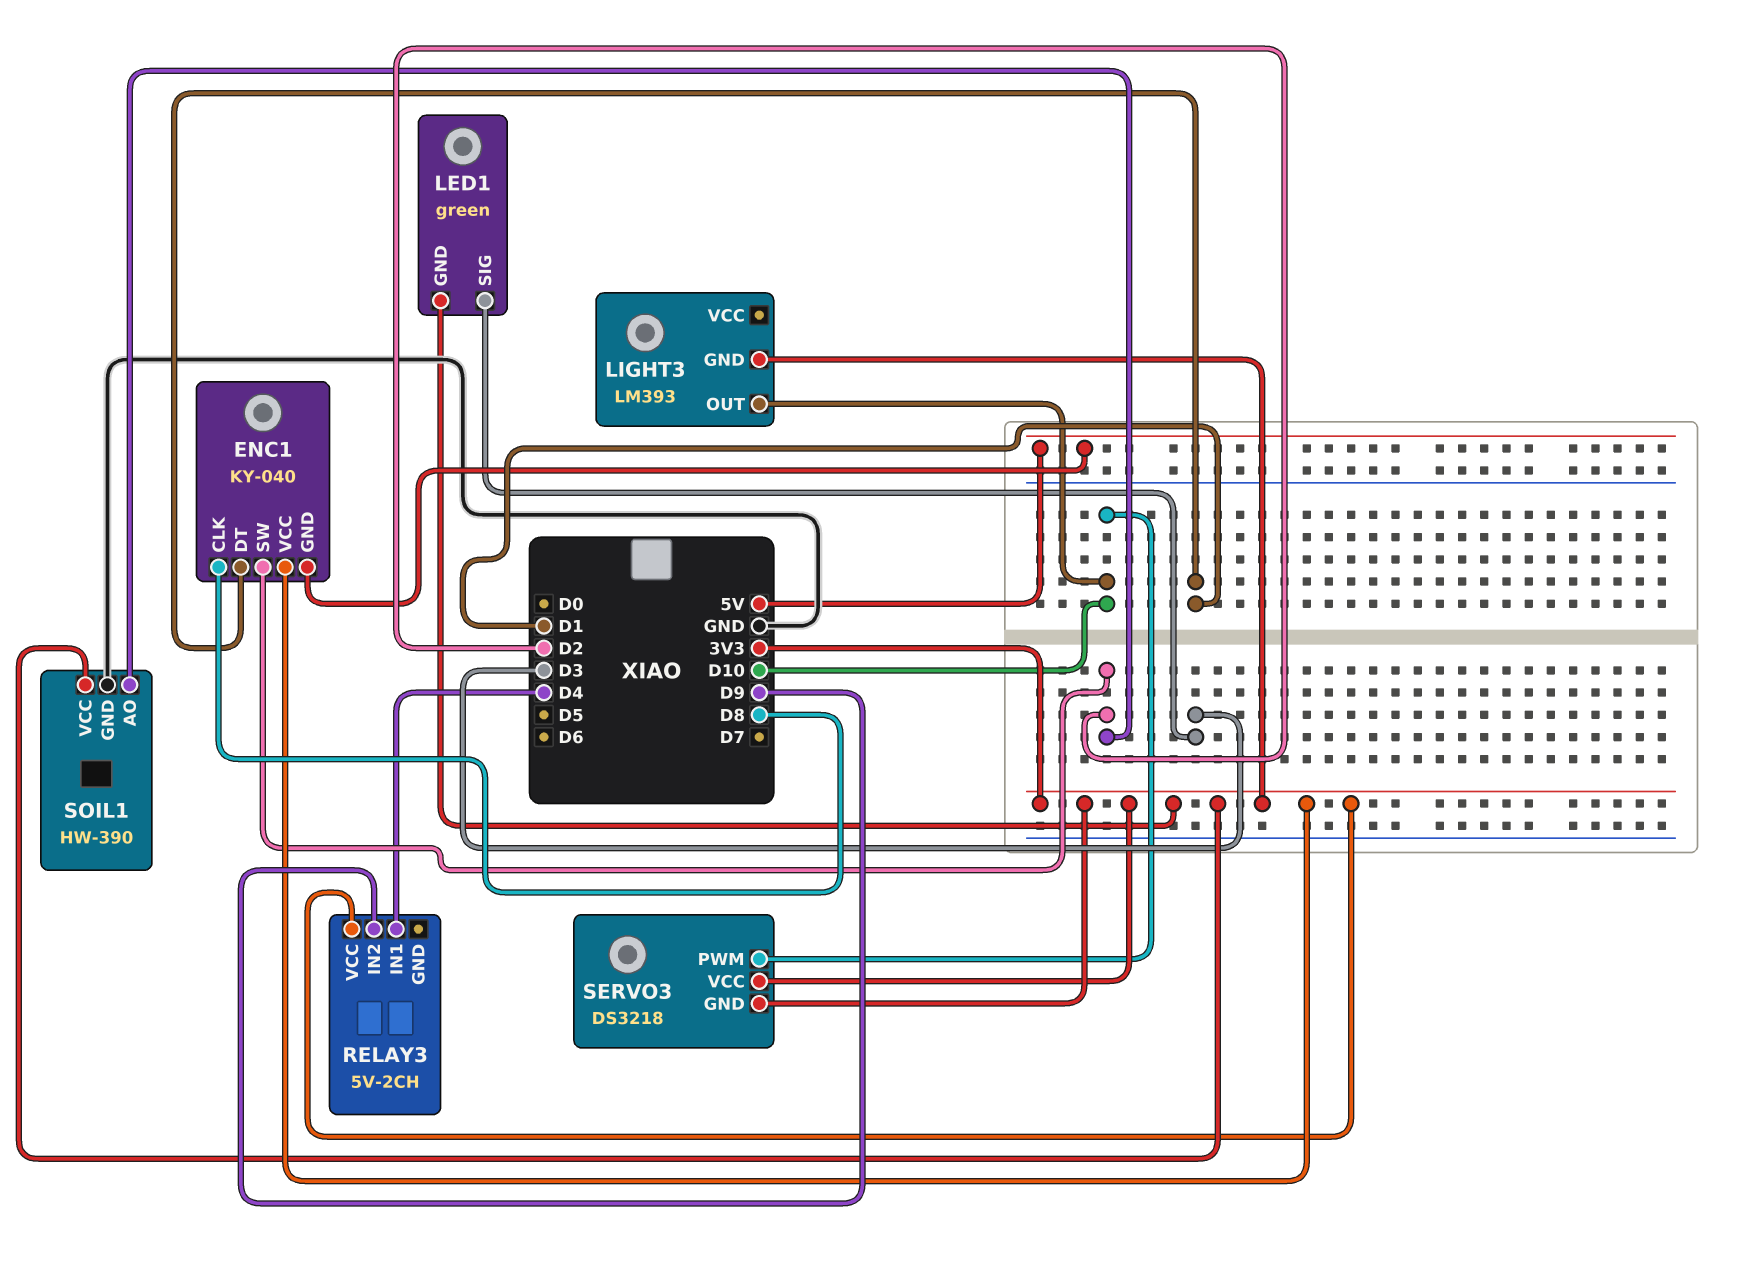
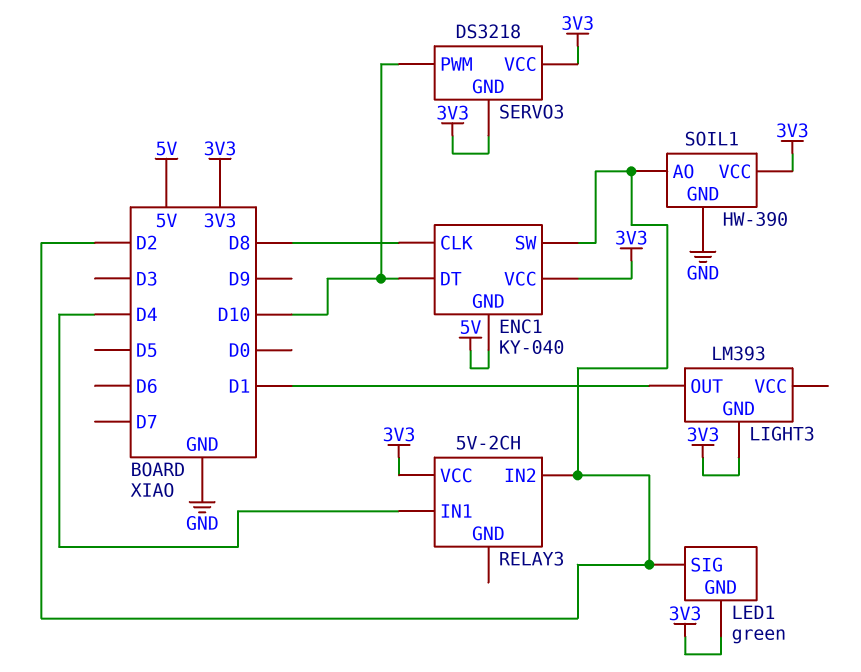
ENC1 pin DT: D1 -> D10
LED1 pin SIG: D3 -> D2
LIGHT3 pin OUT: D10 -> D1
RELAY3 pin IN2: D9 -> D2

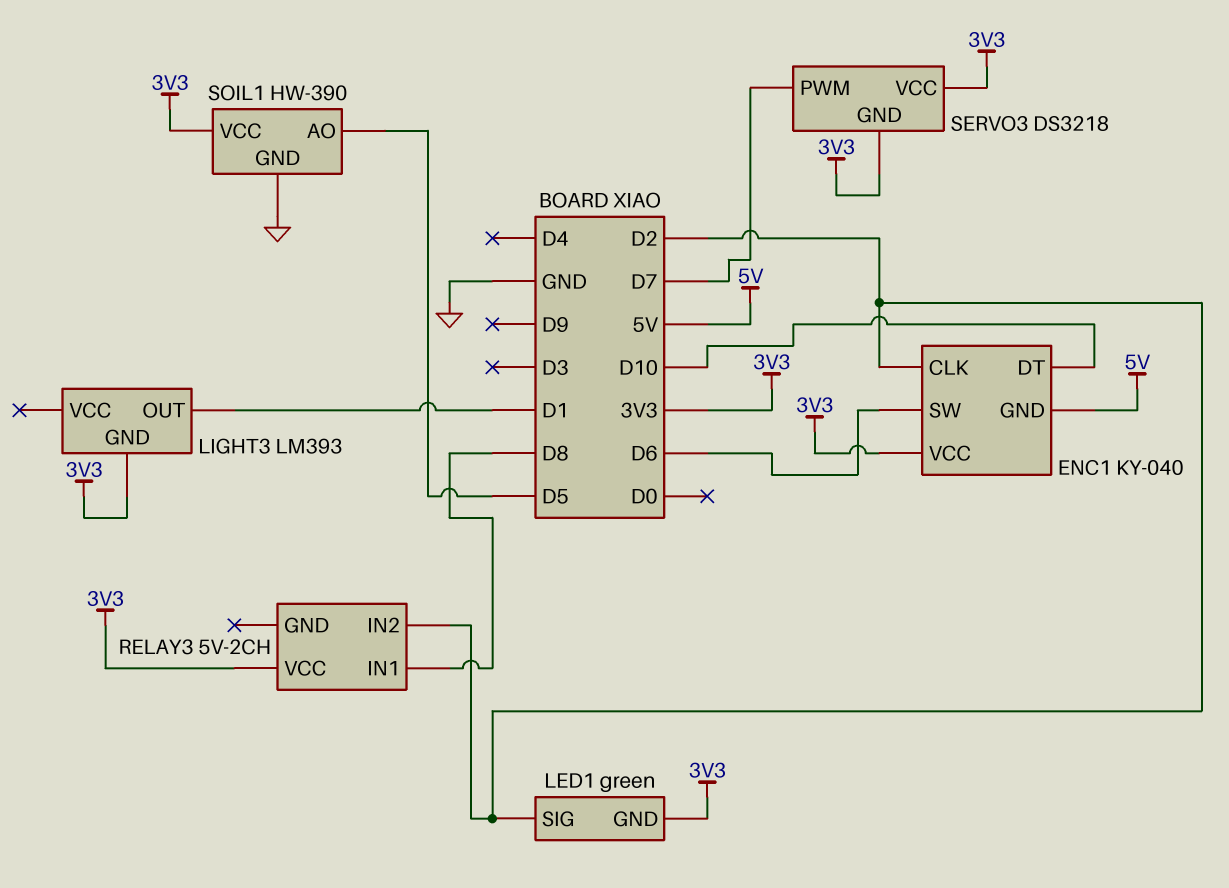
ENC1 pin CLK: D8 -> D2
ENC1 pin SW: D2 -> D6
RELAY3 pin IN1: D4 -> D8
SERVO3 pin PWM: D10 -> D7
SOIL1 pin AO: D2 -> D5

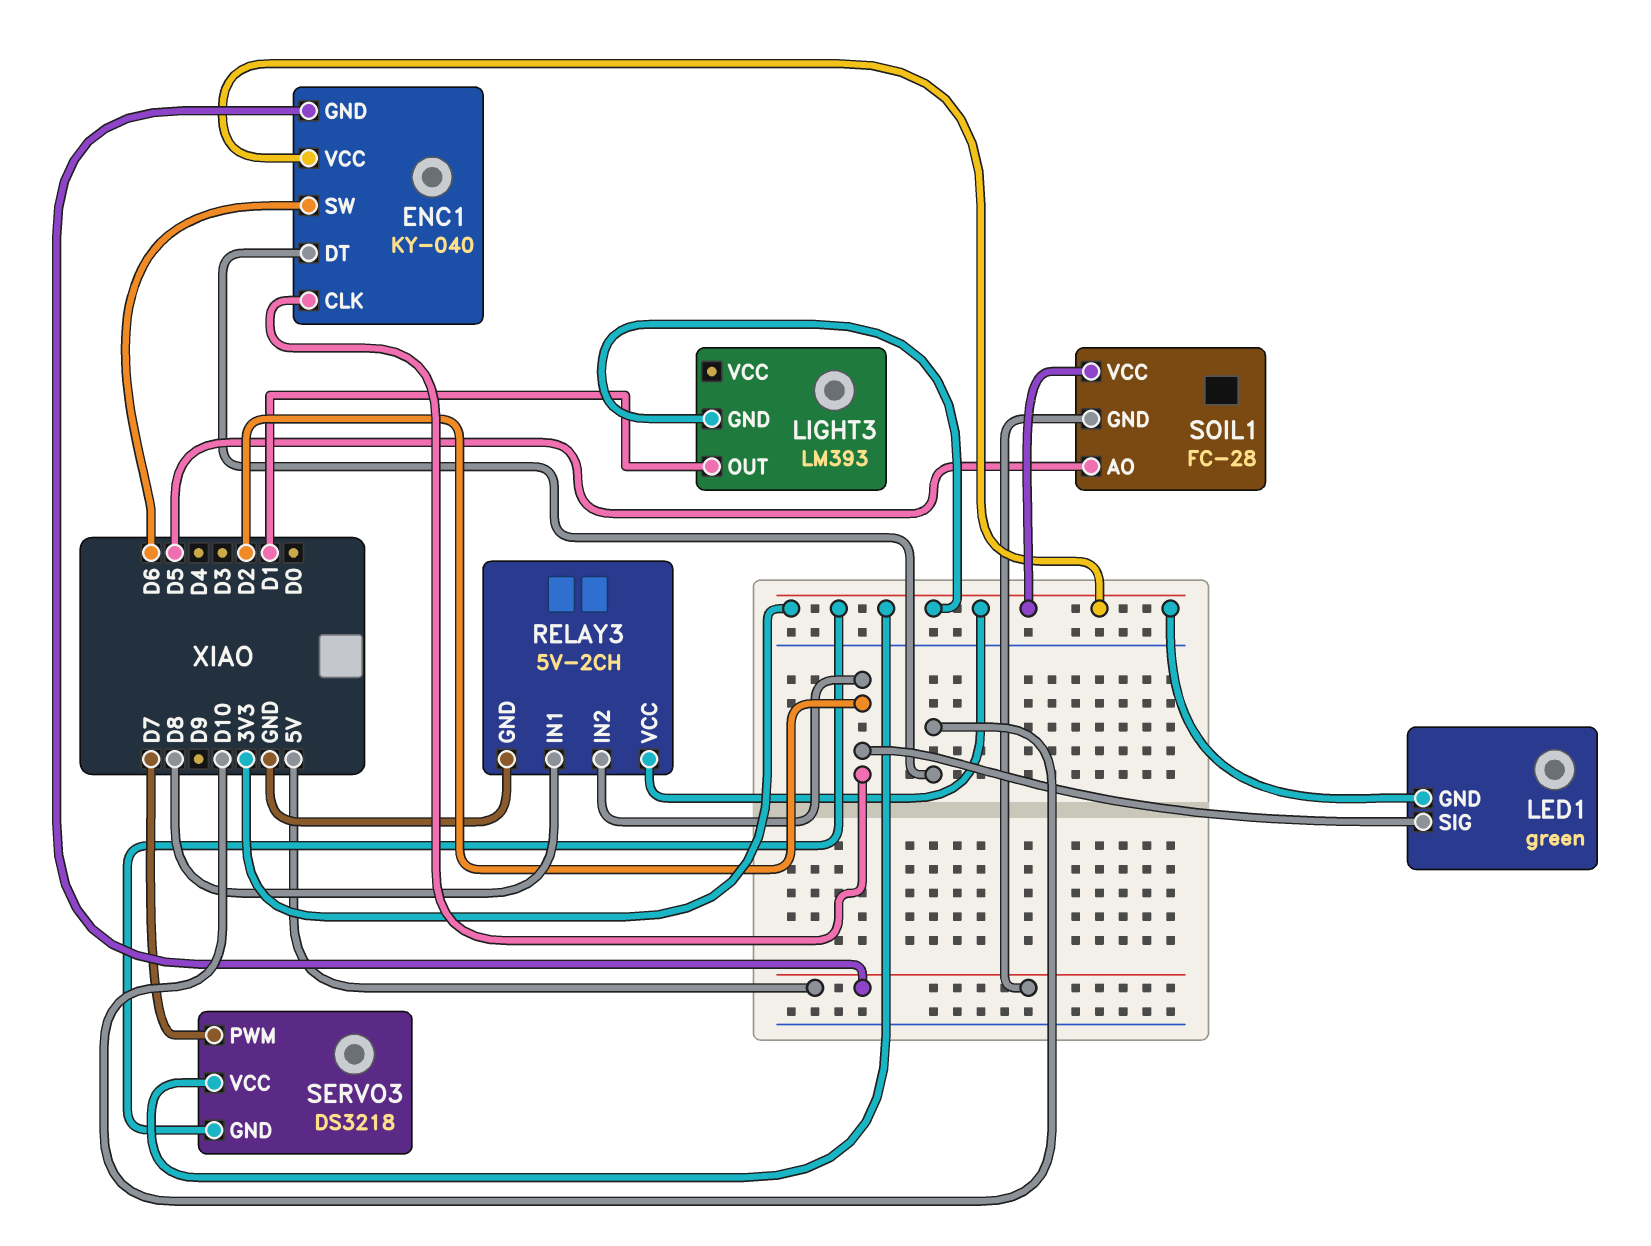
RELAY3 pin GND: none -> GND
SOIL1: HW-390 -> FC-28
SOIL1 pin GND: GND -> 5V

